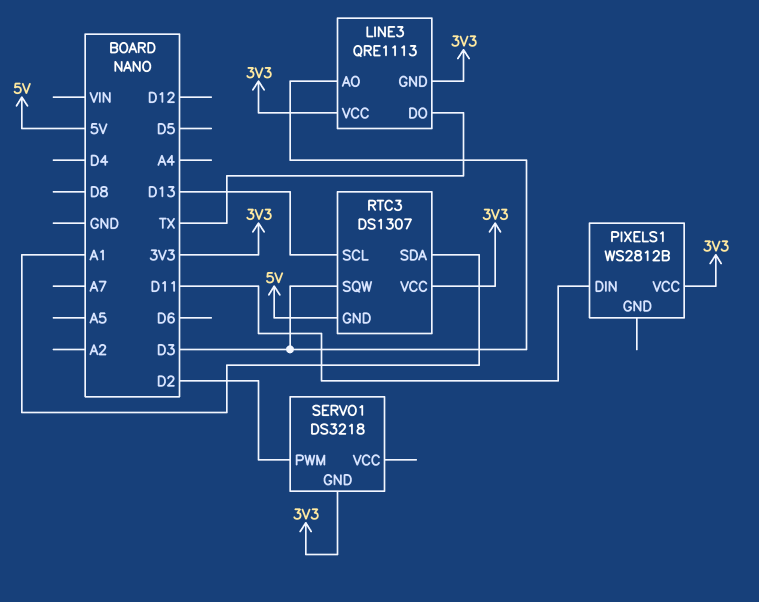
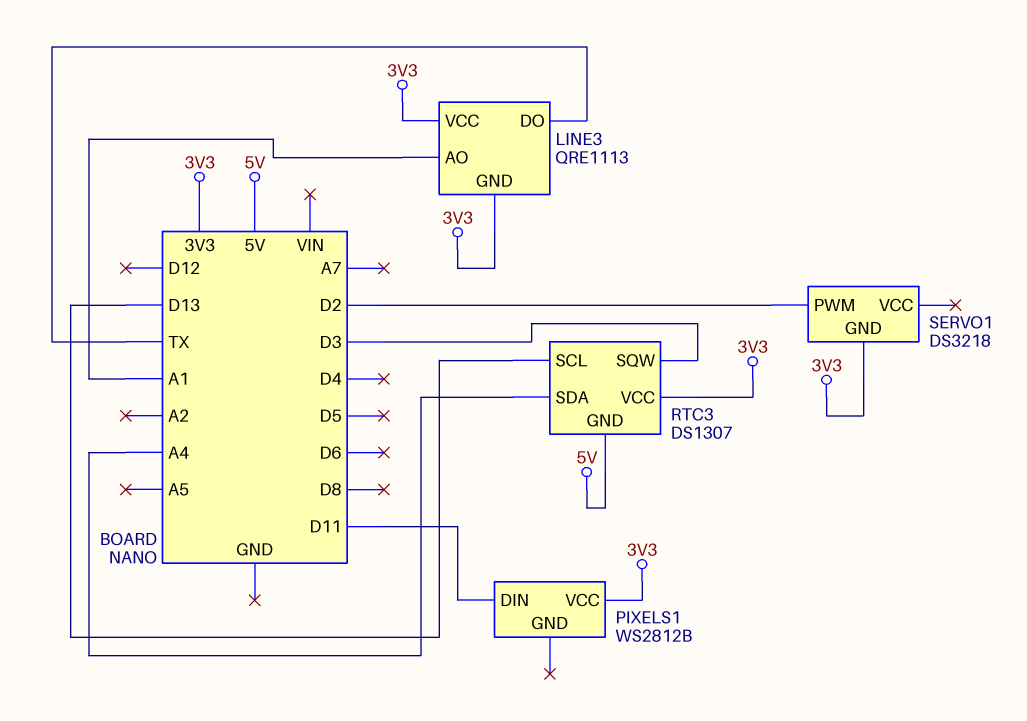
LINE3 pin AO: D3 -> A1
RTC3 pin SDA: A1 -> A4

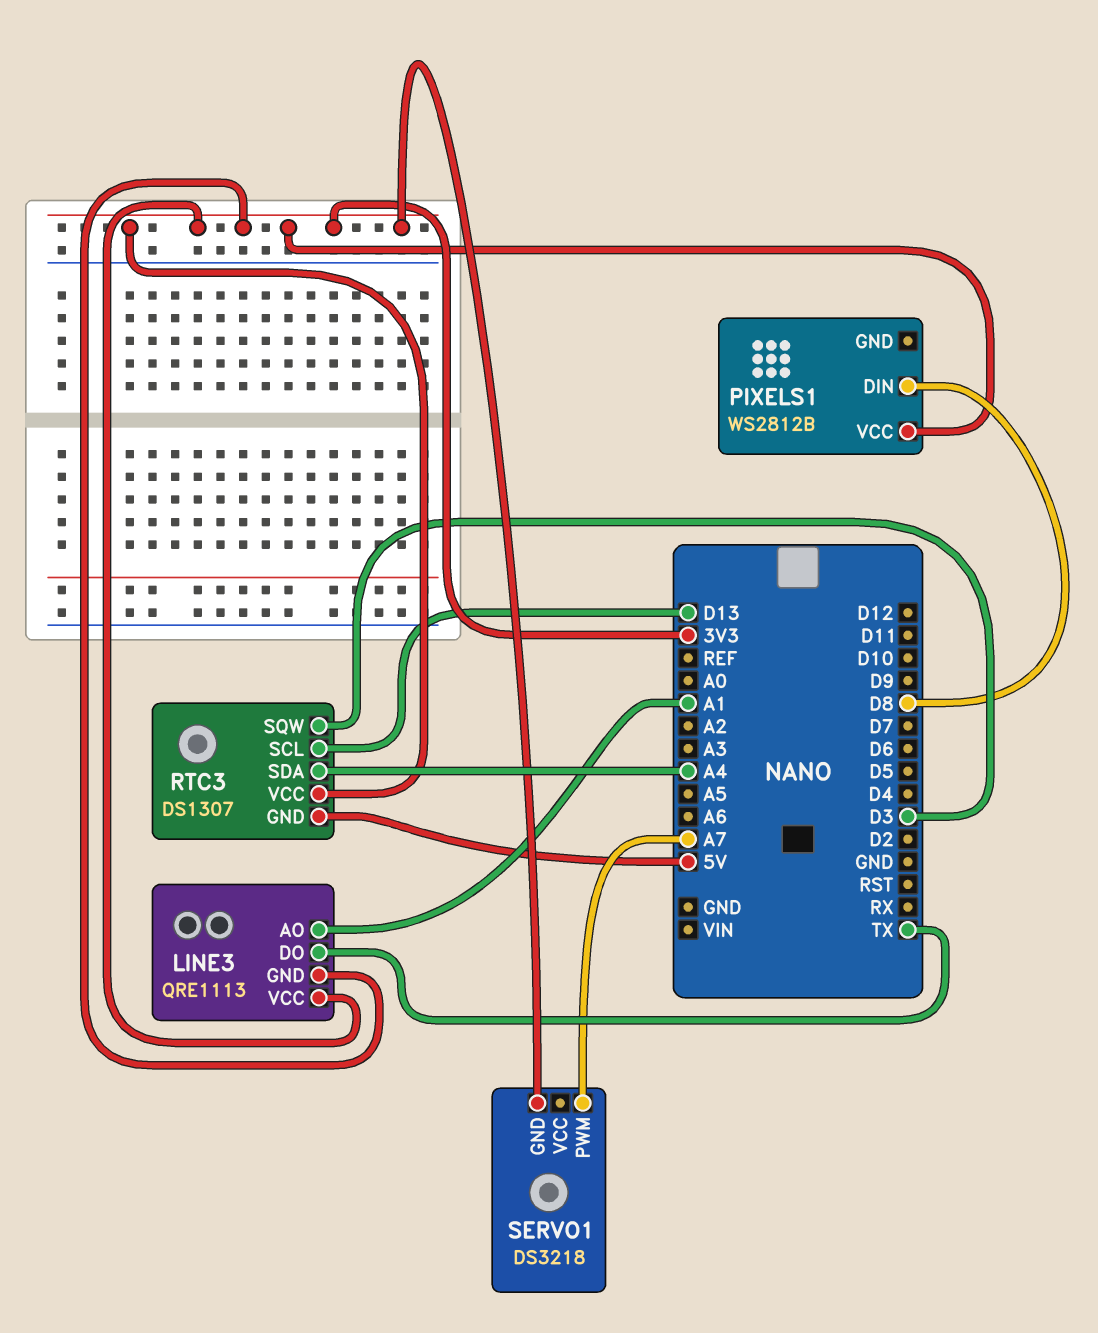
PIXELS1 pin DIN: D11 -> D8
SERVO1 pin PWM: D2 -> A7

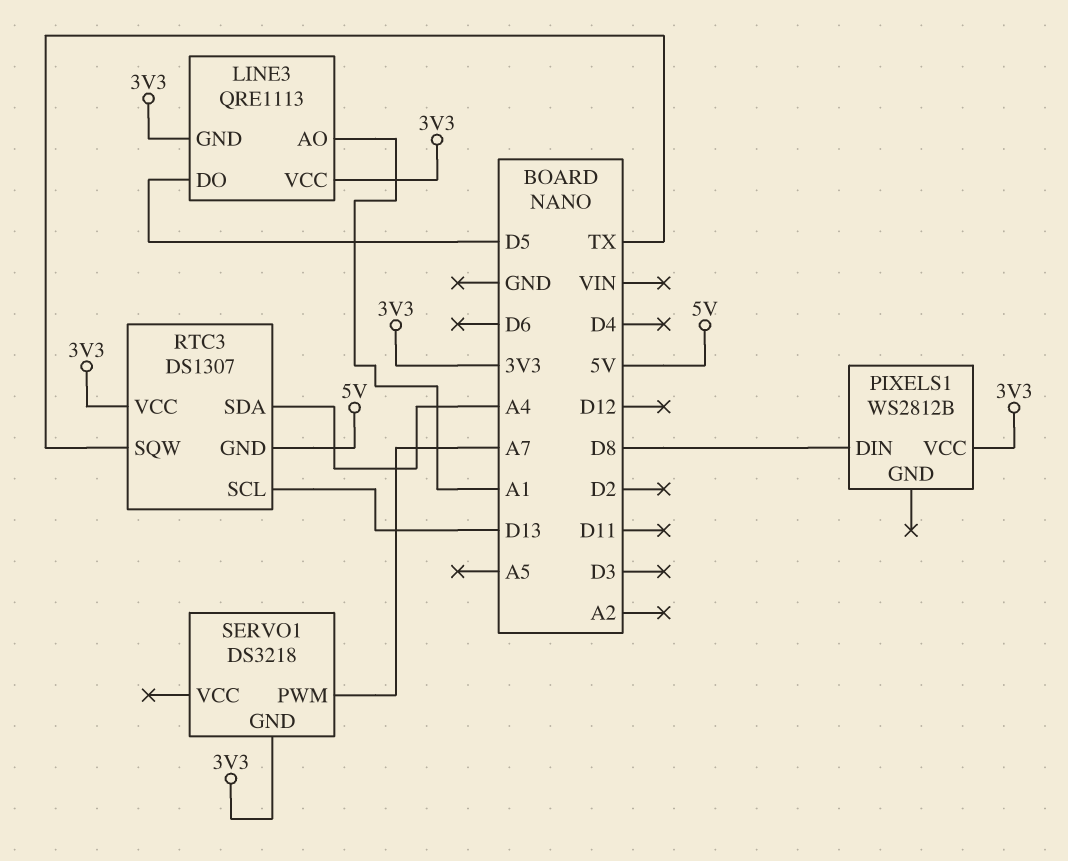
LINE3 pin DO: TX -> D5
RTC3 pin SQW: D3 -> TX

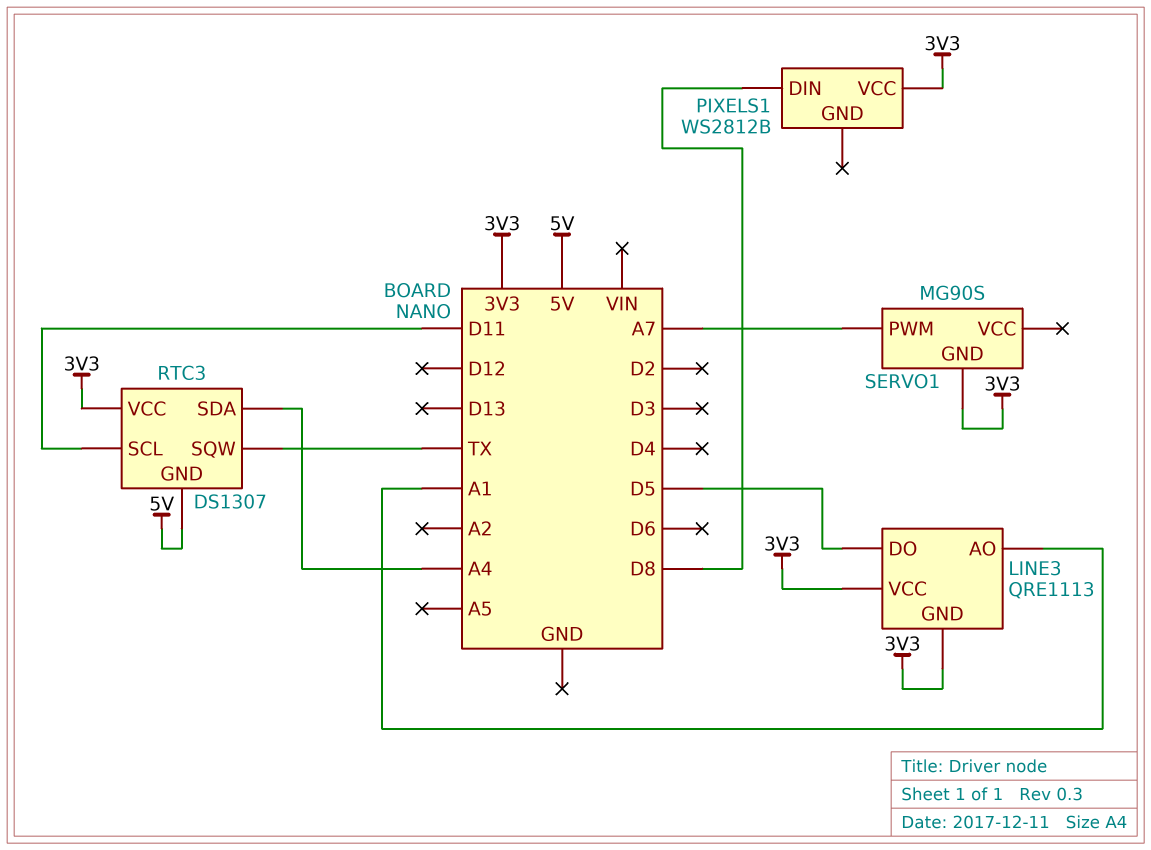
RTC3 pin SCL: D13 -> D11
SERVO1: DS3218 -> MG90S

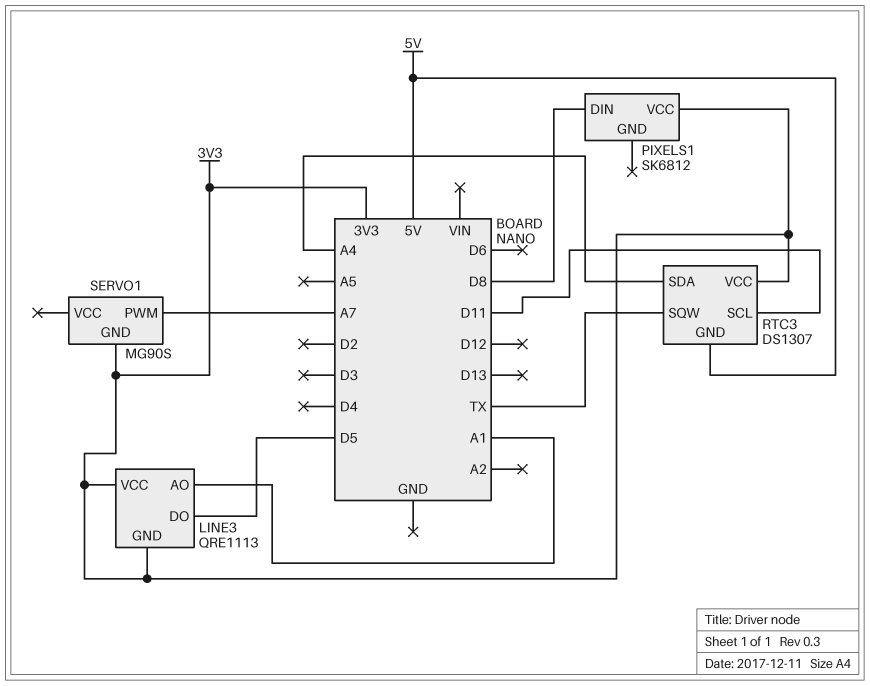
PIXELS1: WS2812B -> SK6812

